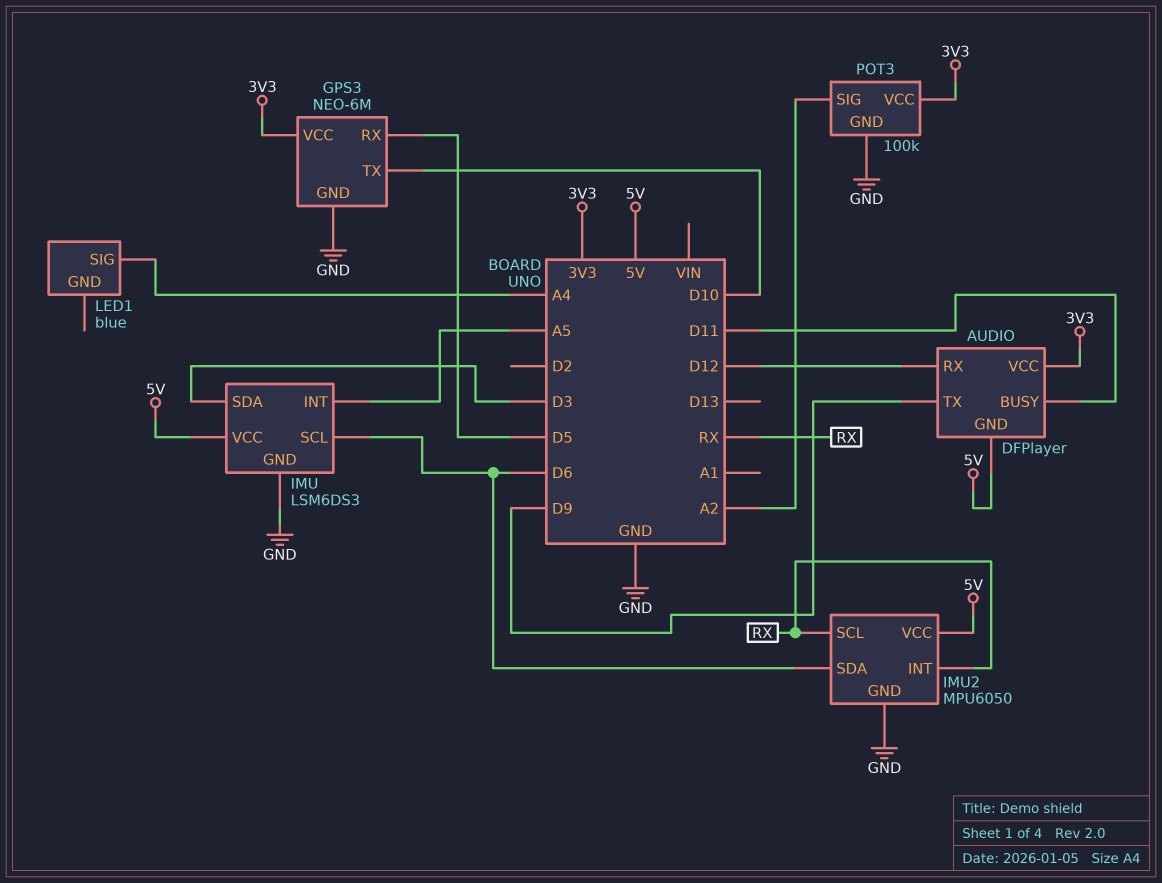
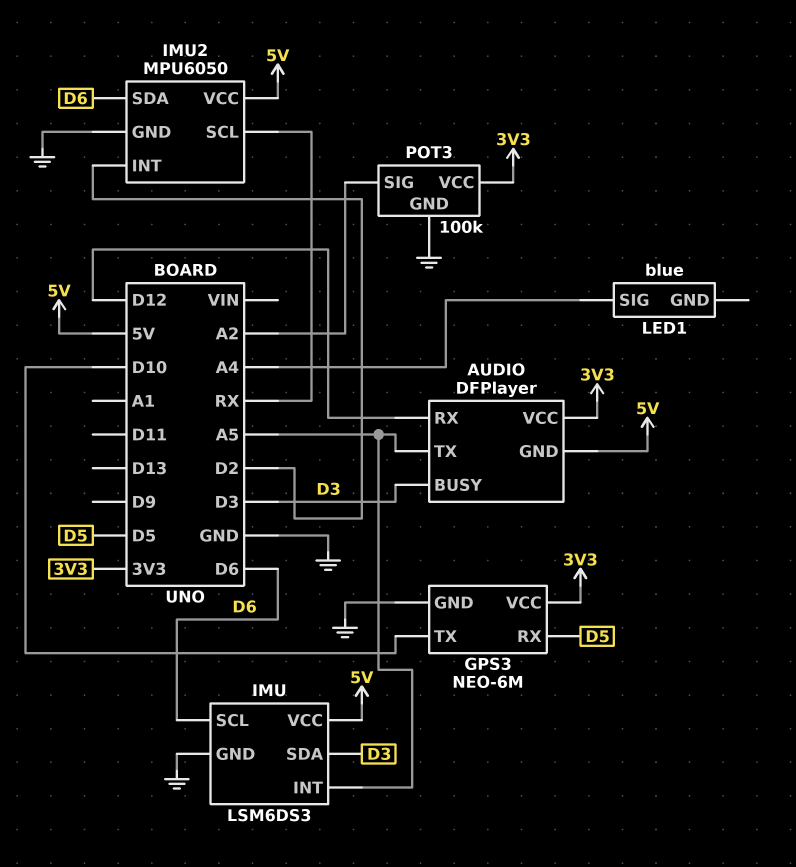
AUDIO pin BUSY: D11 -> D3
AUDIO pin TX: D9 -> A5
IMU2 pin INT: RX -> D2

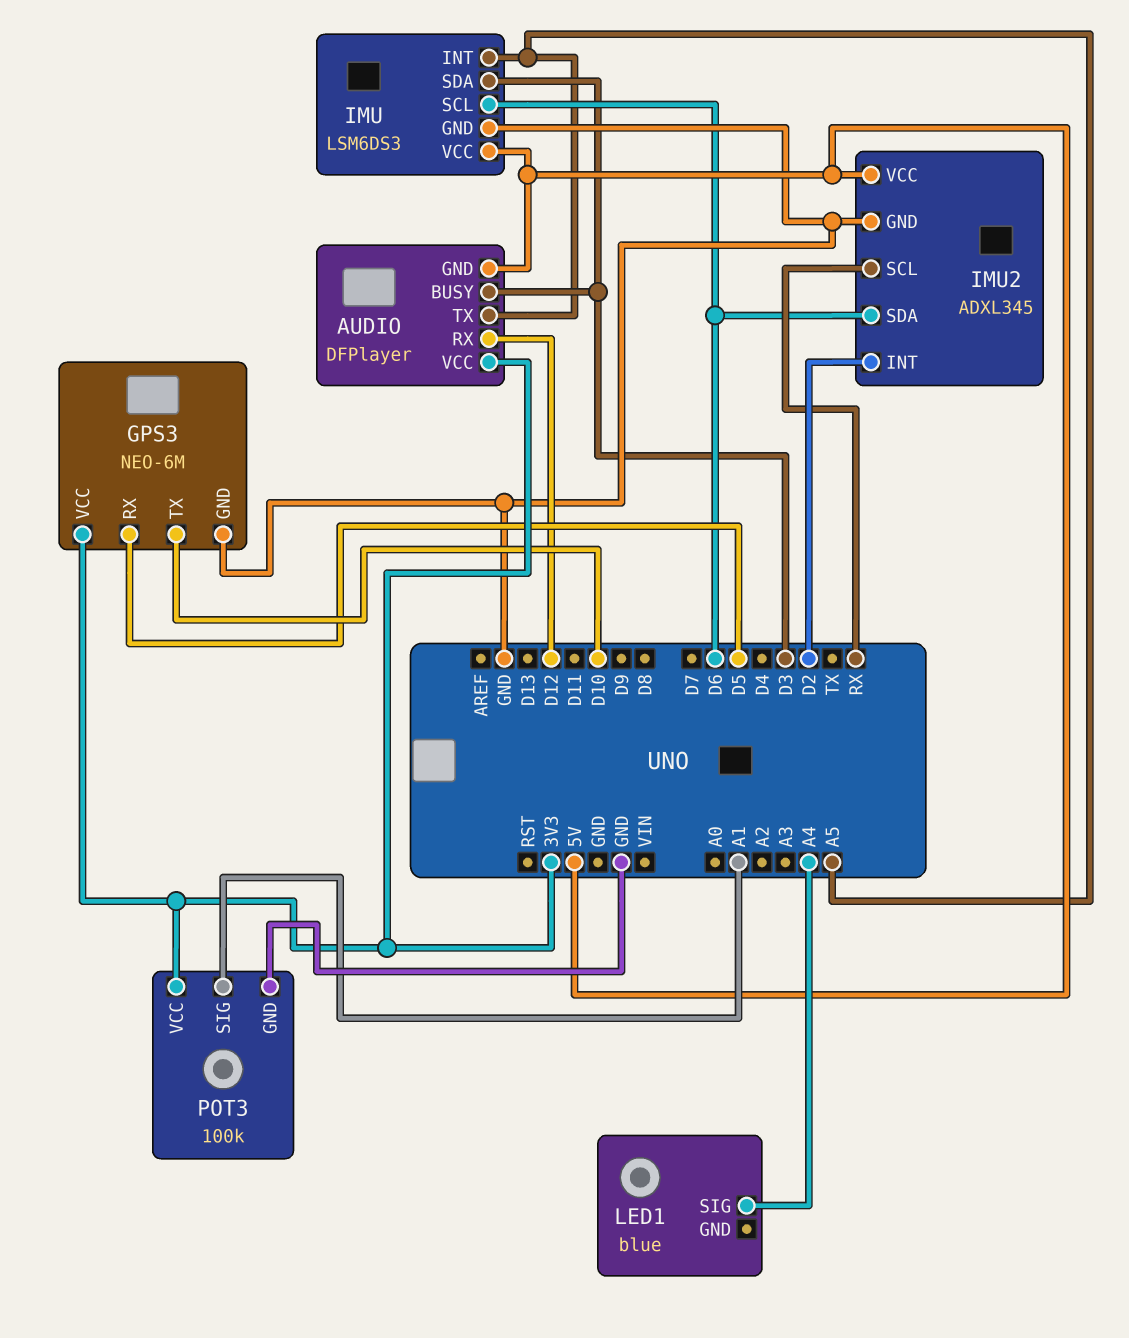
IMU2: MPU6050 -> ADXL345
POT3 pin SIG: A2 -> A1

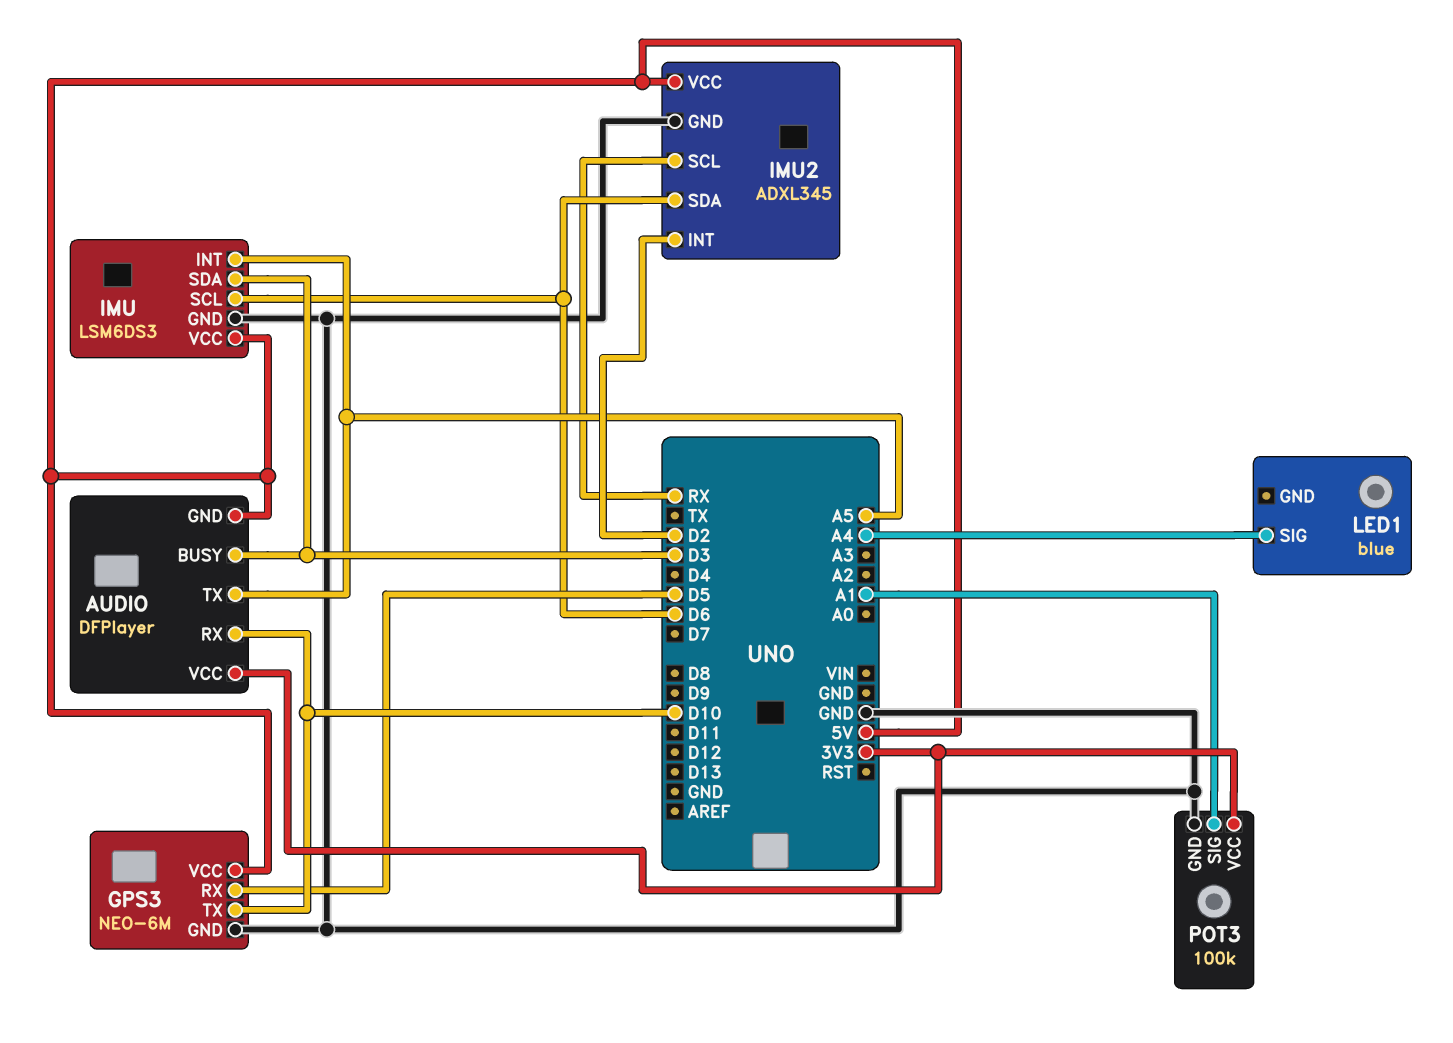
AUDIO pin RX: D12 -> D10
GPS3 pin VCC: 3V3 -> 5V

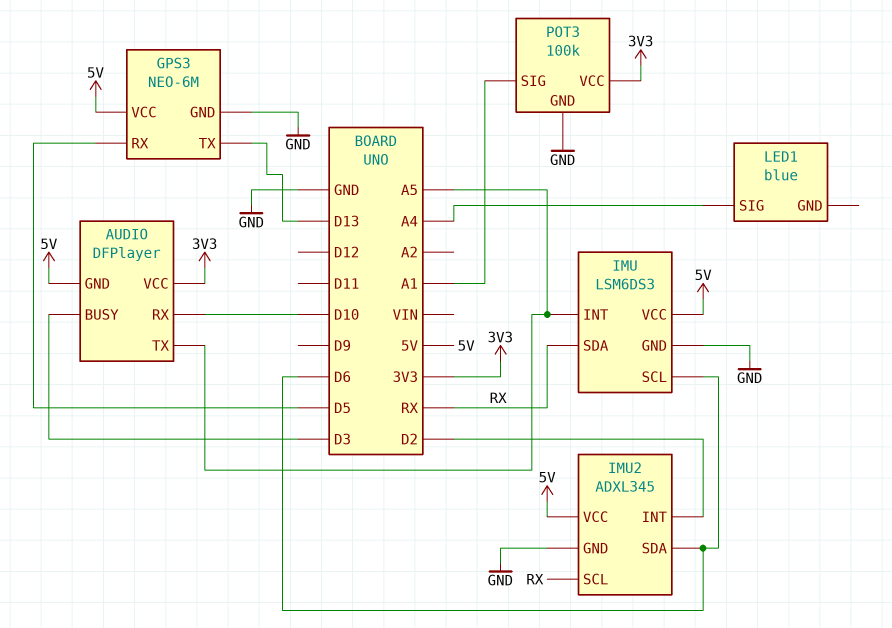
GPS3 pin TX: D10 -> D13
IMU pin SDA: D3 -> RX

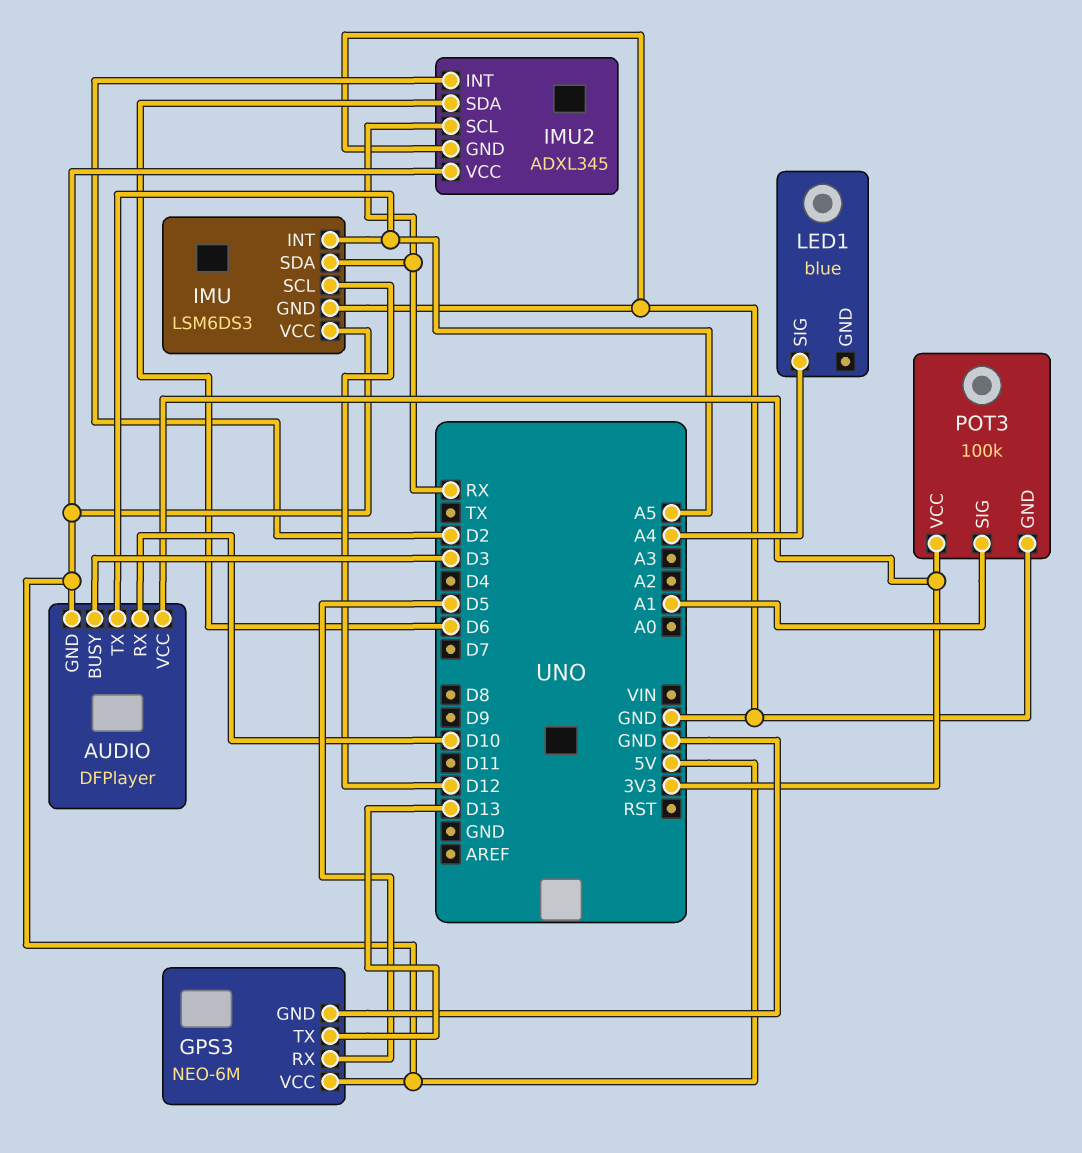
IMU pin SCL: D6 -> D12

